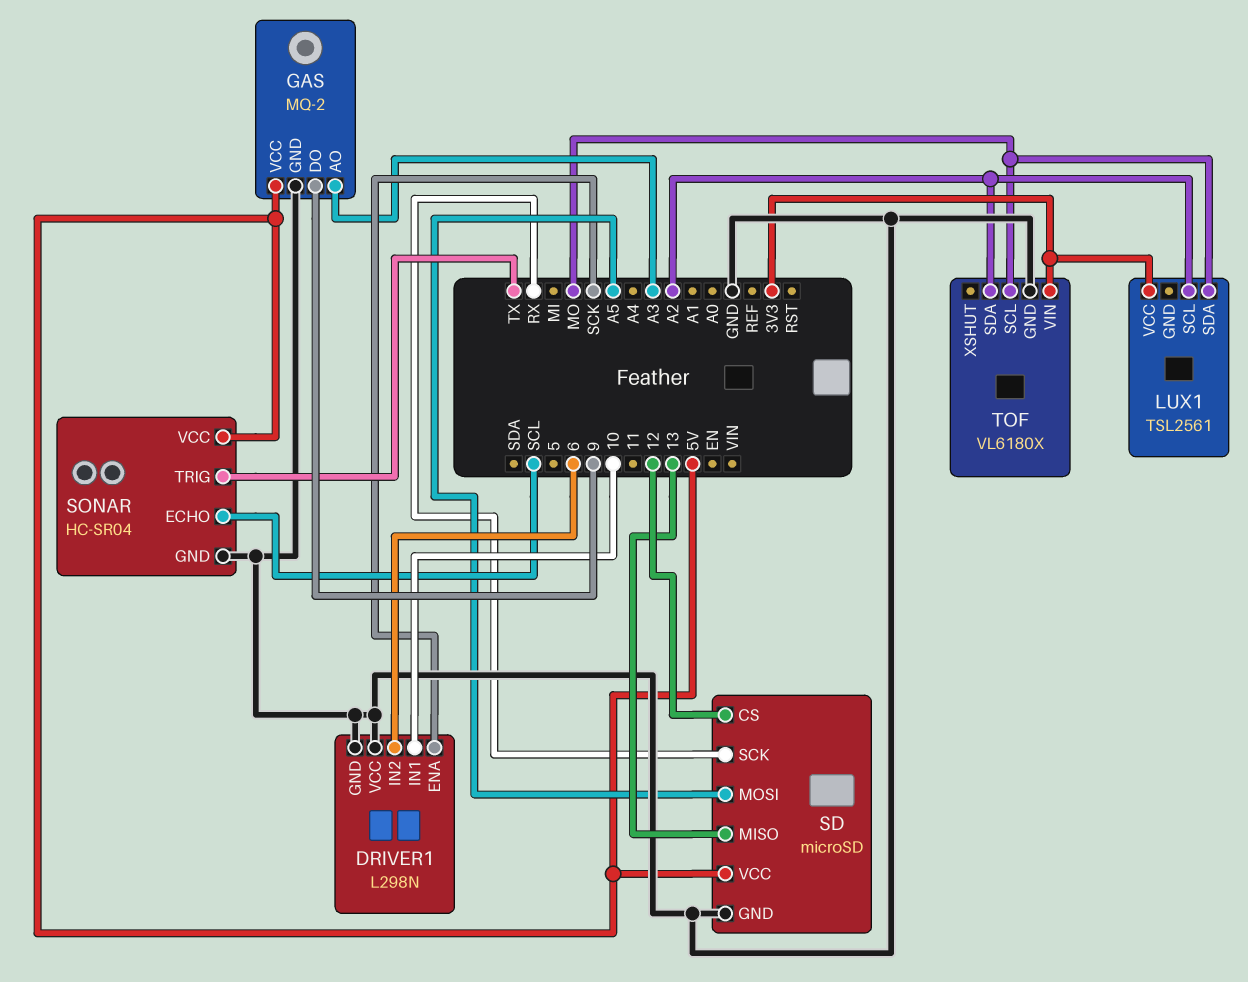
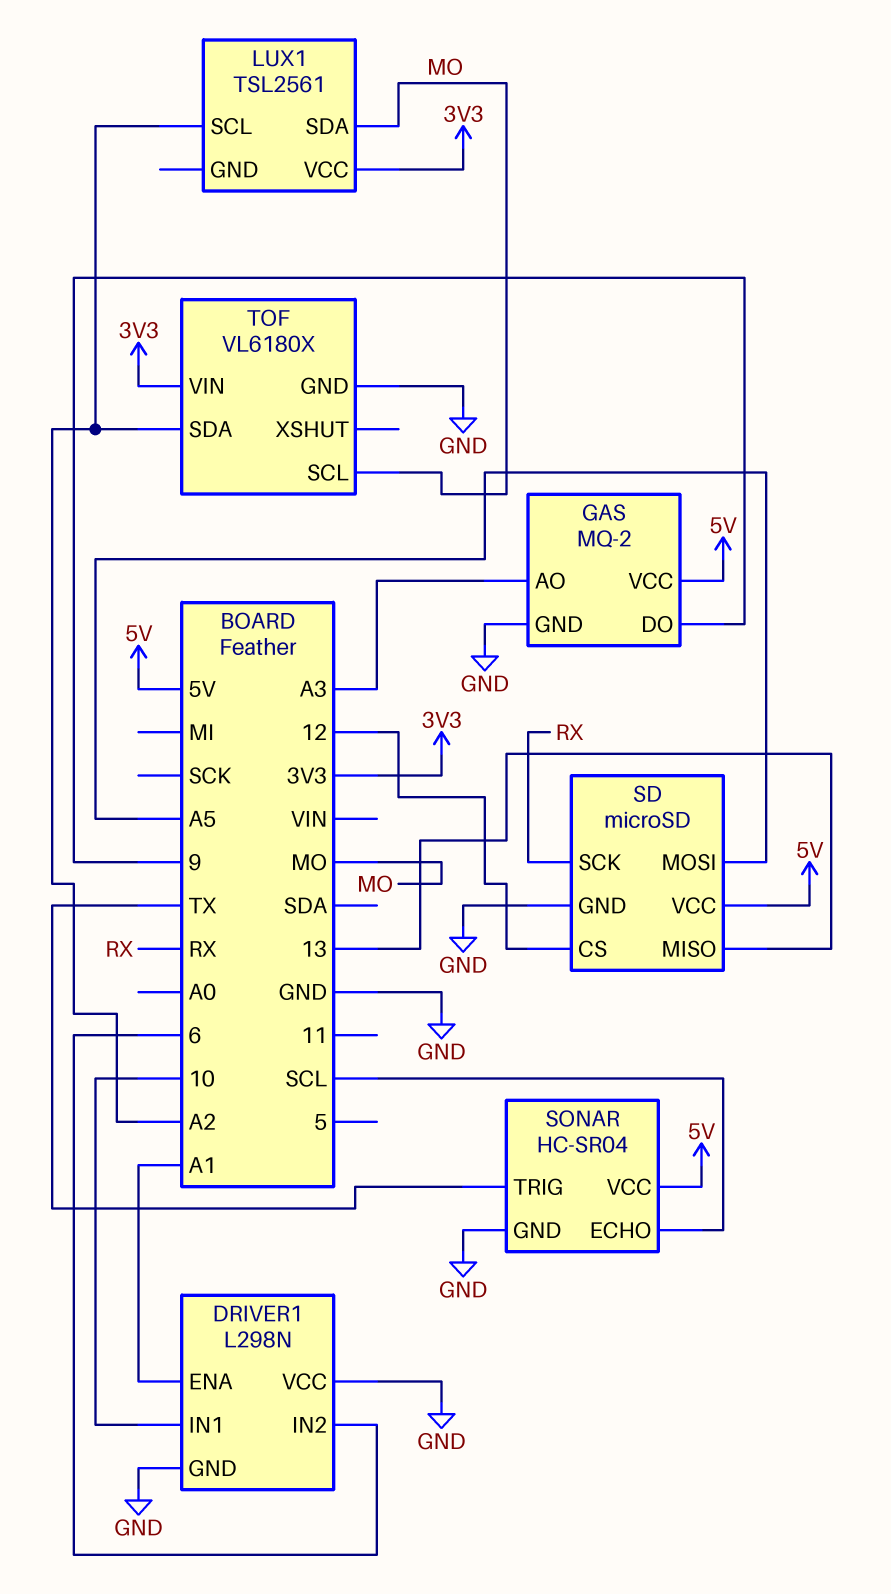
DRIVER1 pin ENA: SCK -> A1

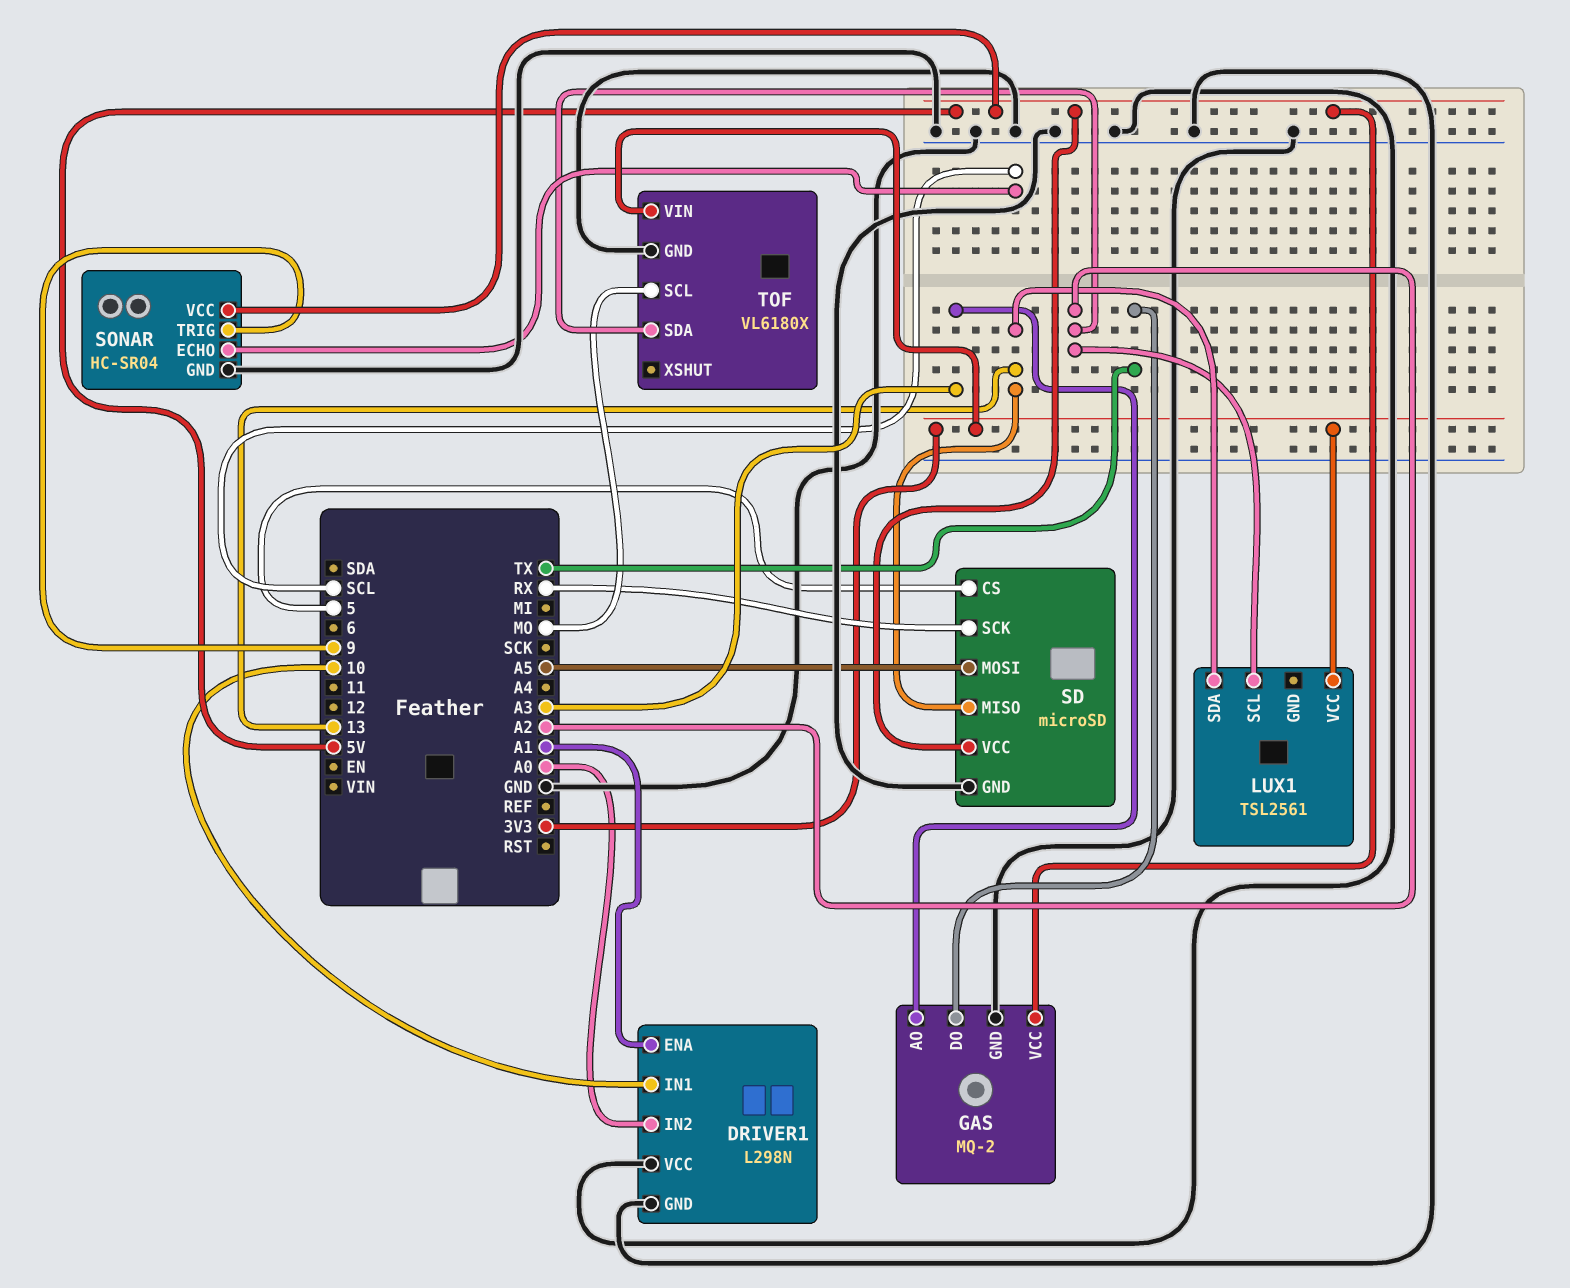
DRIVER1 pin IN2: 6 -> A0
GAS pin DO: 9 -> TX
LUX1 pin SDA: MO -> 13
SD pin CS: 12 -> 5
SONAR pin TRIG: TX -> 9

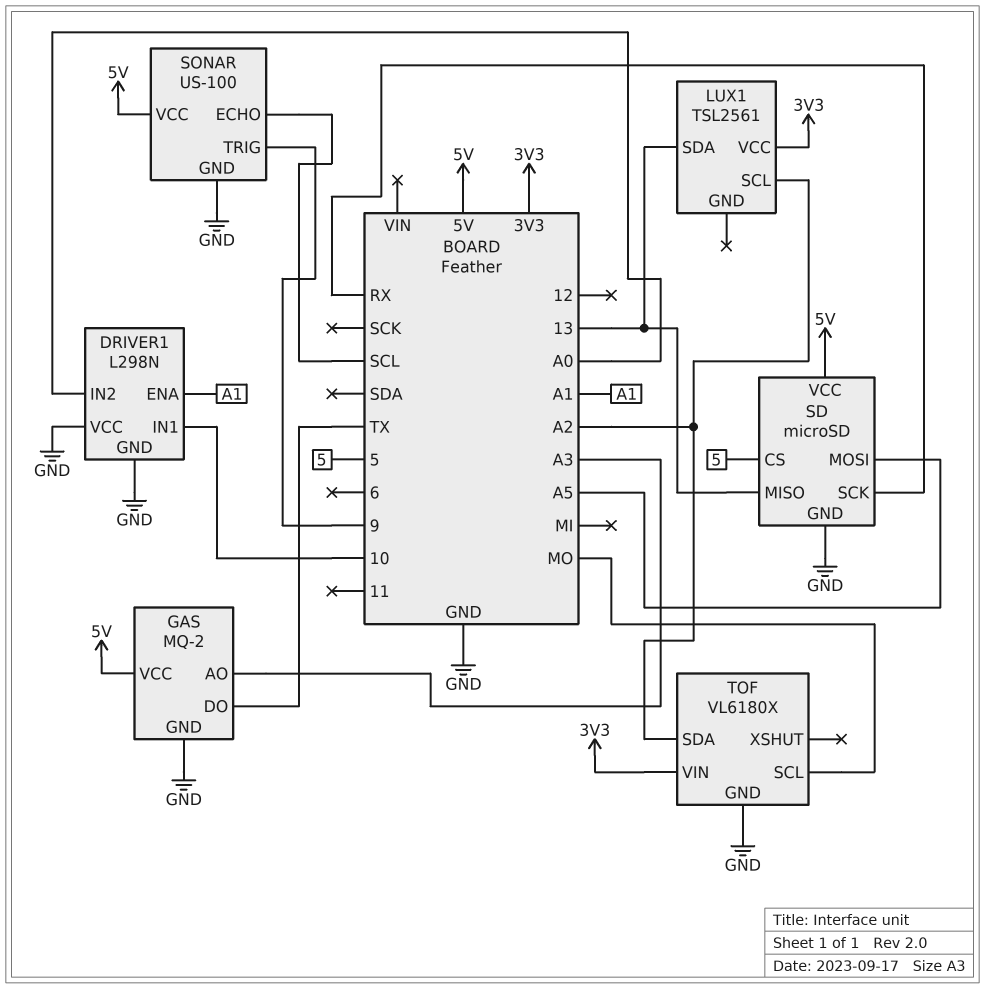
SONAR: HC-SR04 -> US-100

